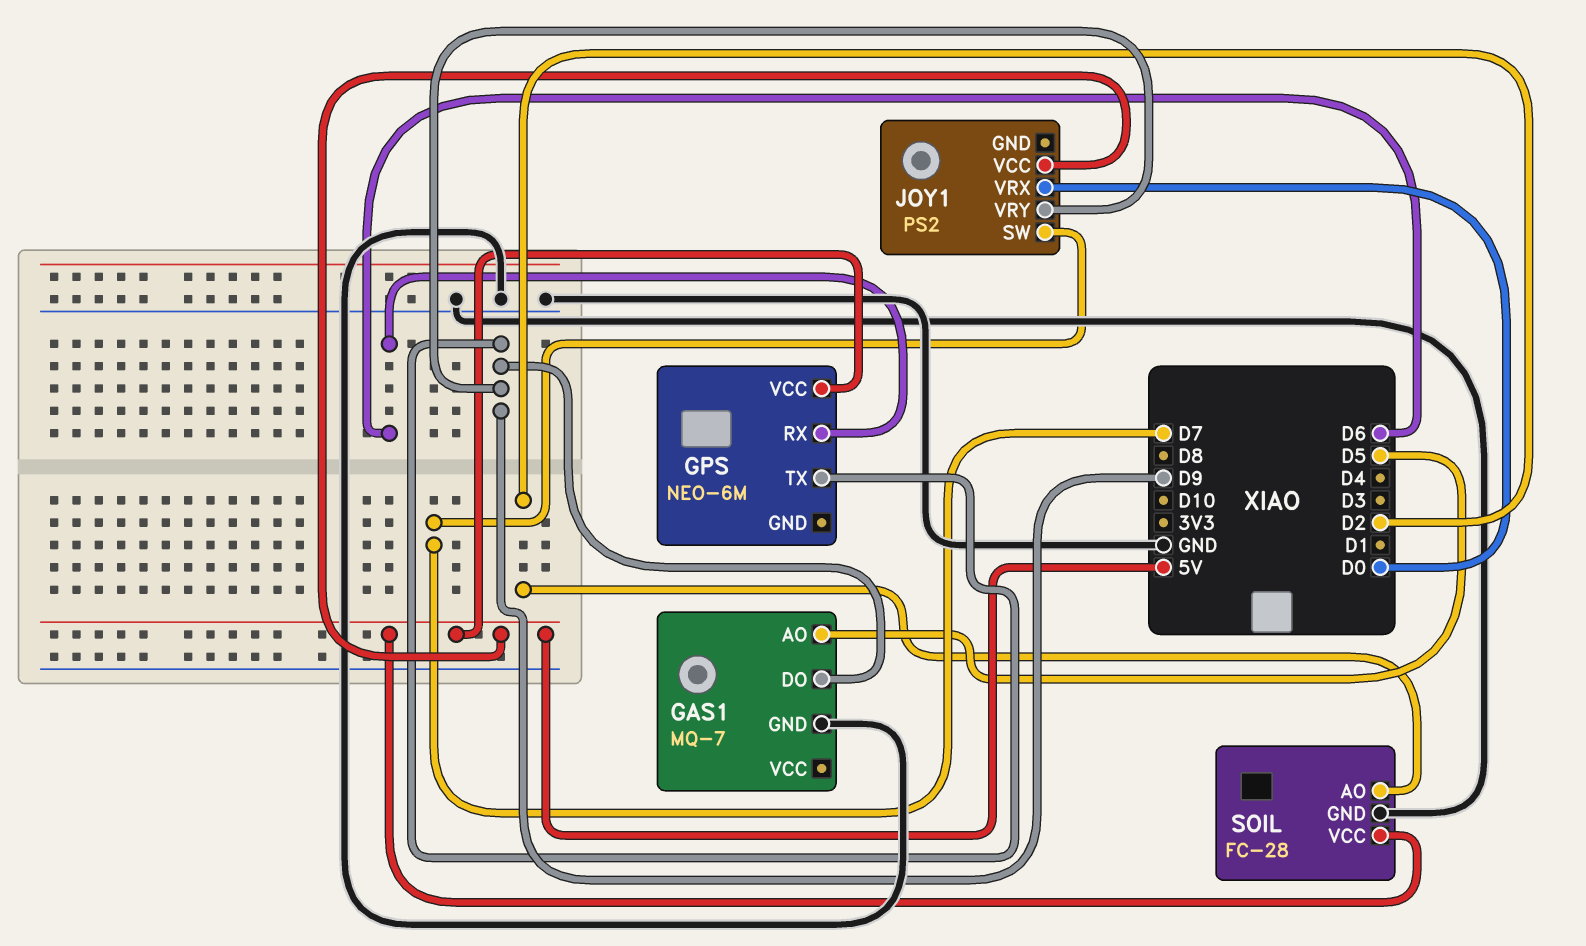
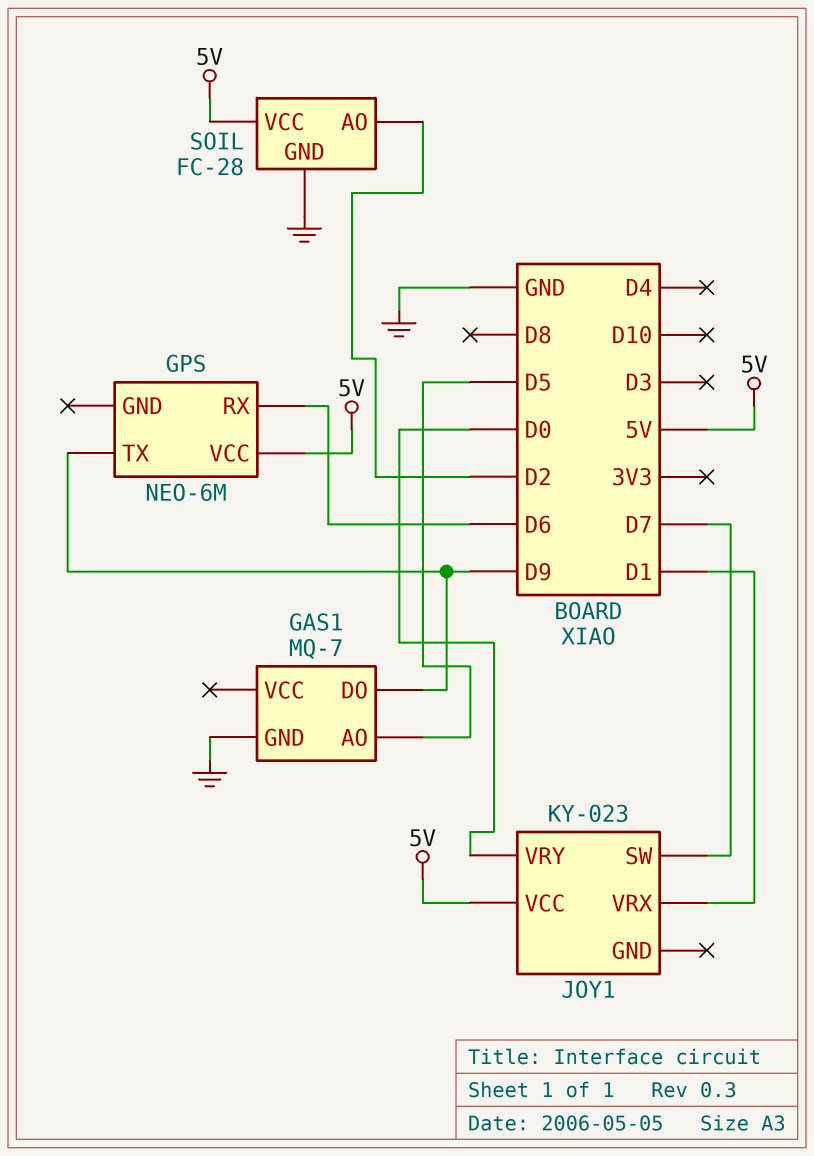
JOY1: PS2 -> KY-023
JOY1 pin VRX: D0 -> D1
JOY1 pin VRY: D9 -> D0

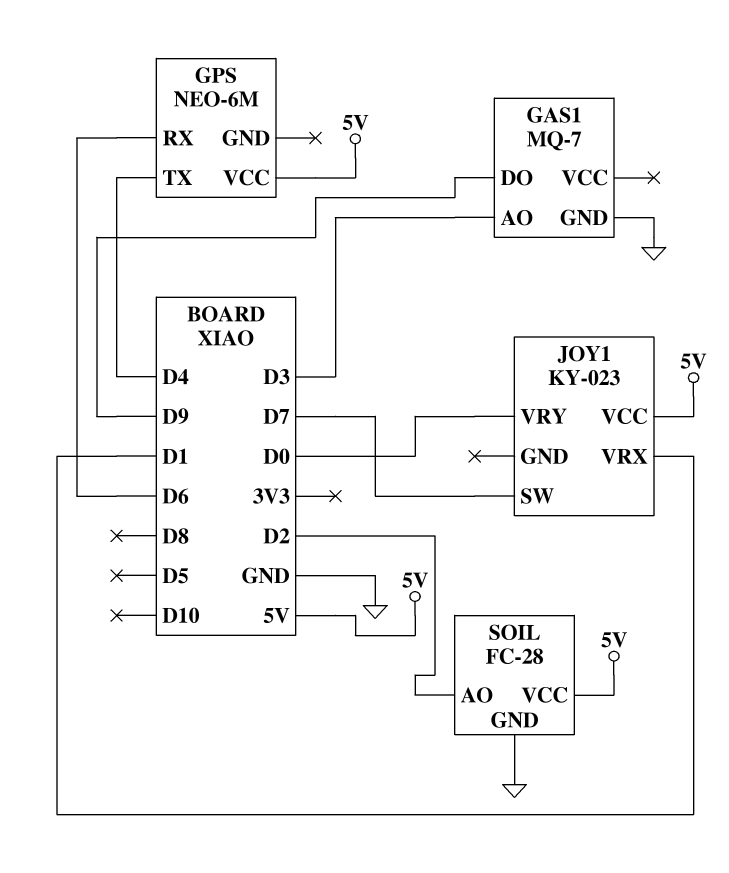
GAS1 pin AO: D5 -> D3
GPS pin TX: D9 -> D4

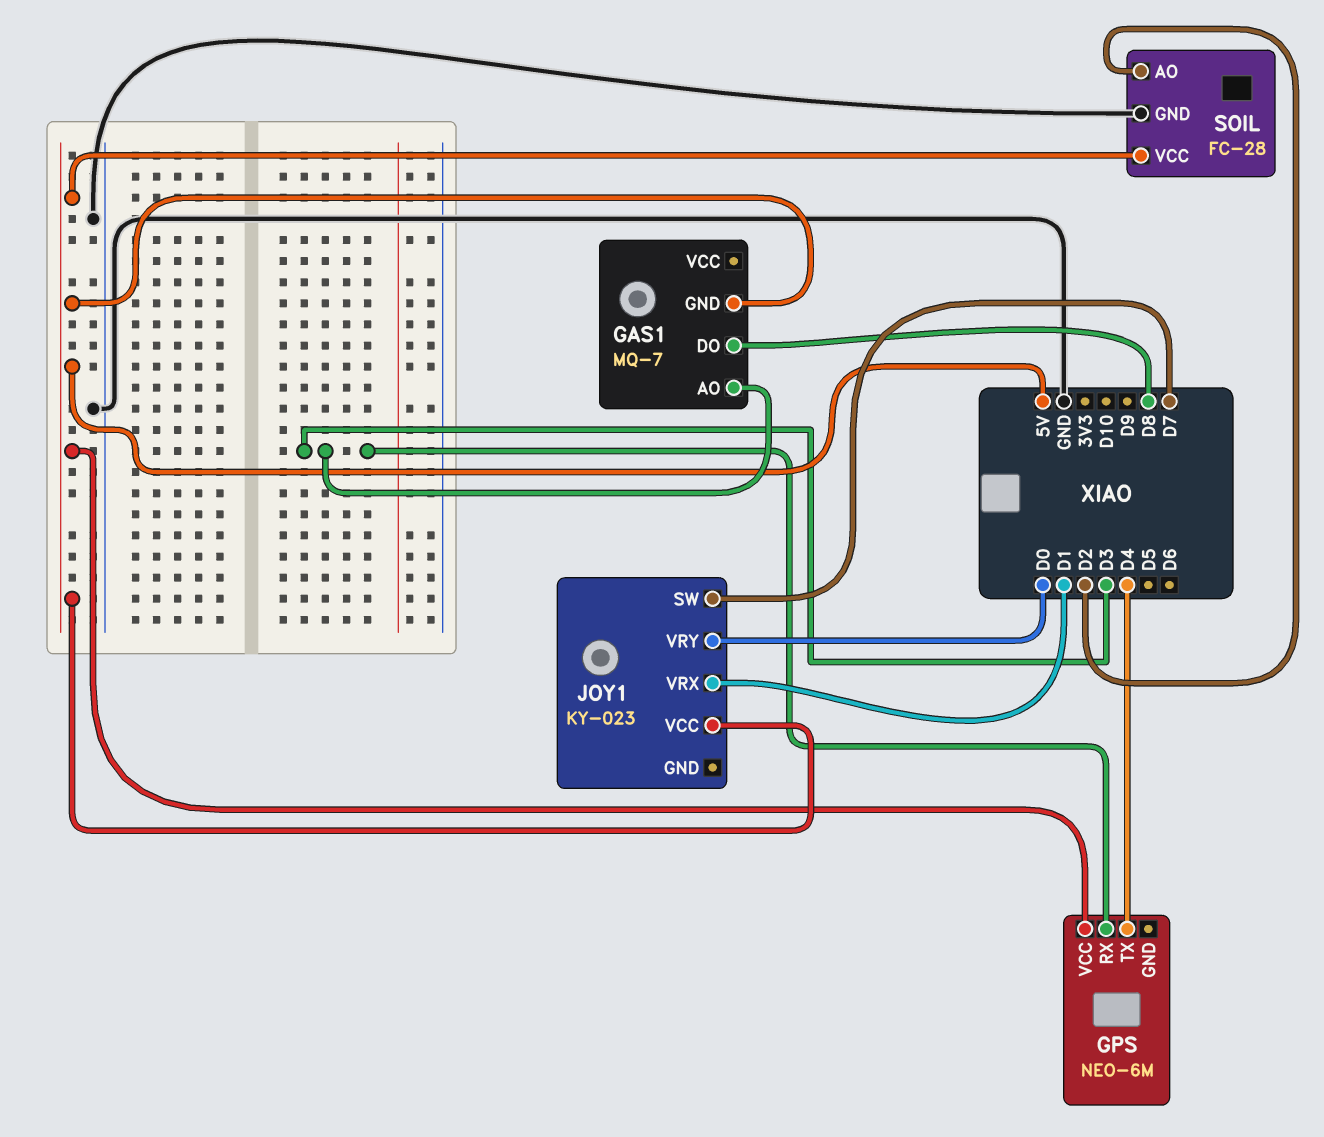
GAS1 pin DO: D9 -> D8
GAS1 pin GND: GND -> 5V
GPS pin RX: D6 -> D3

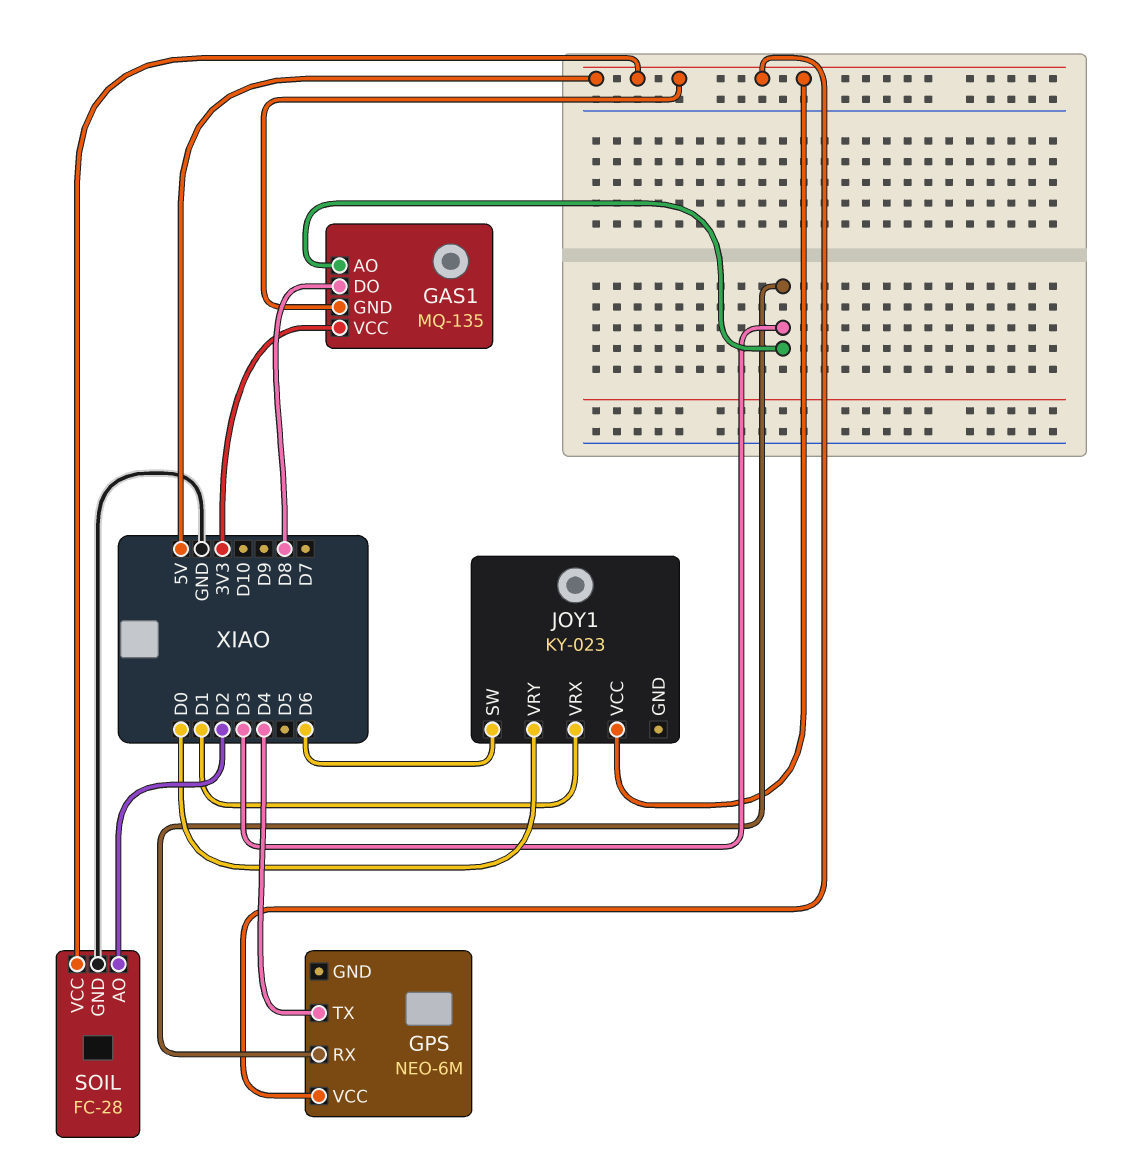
GAS1: MQ-7 -> MQ-135
GAS1 pin VCC: none -> 3V3
JOY1 pin SW: D7 -> D6

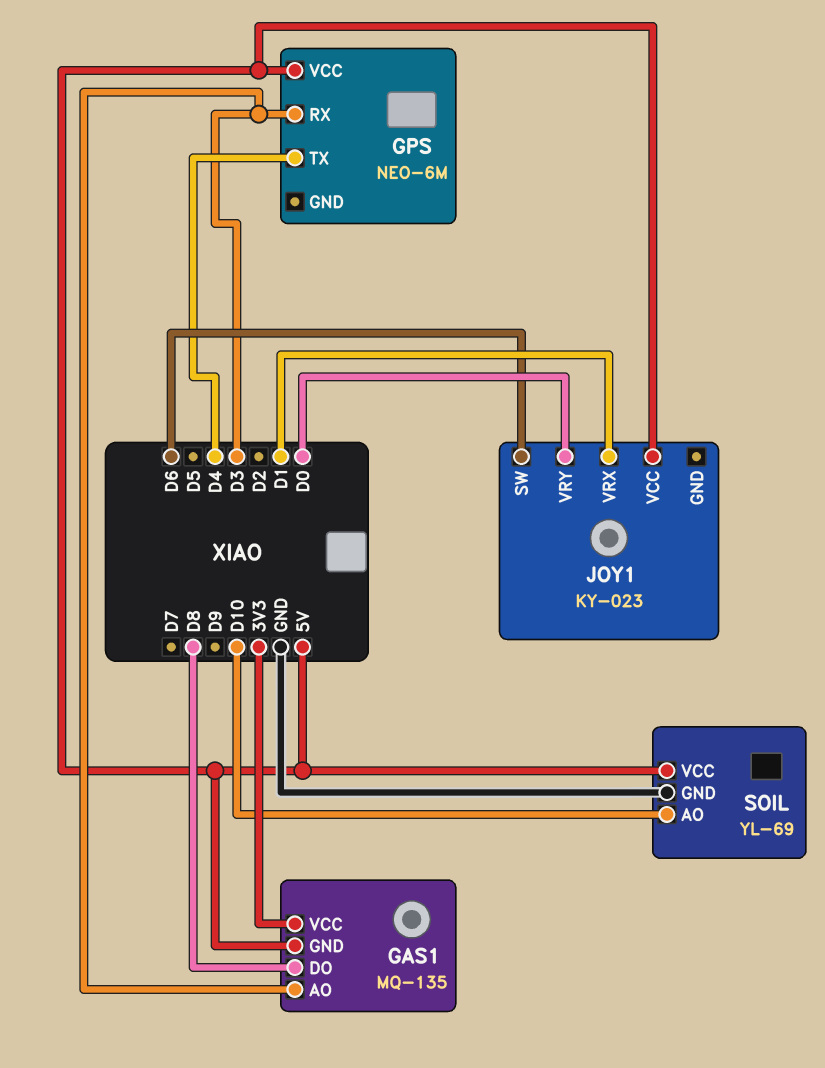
SOIL: FC-28 -> YL-69
SOIL pin AO: D2 -> D10

